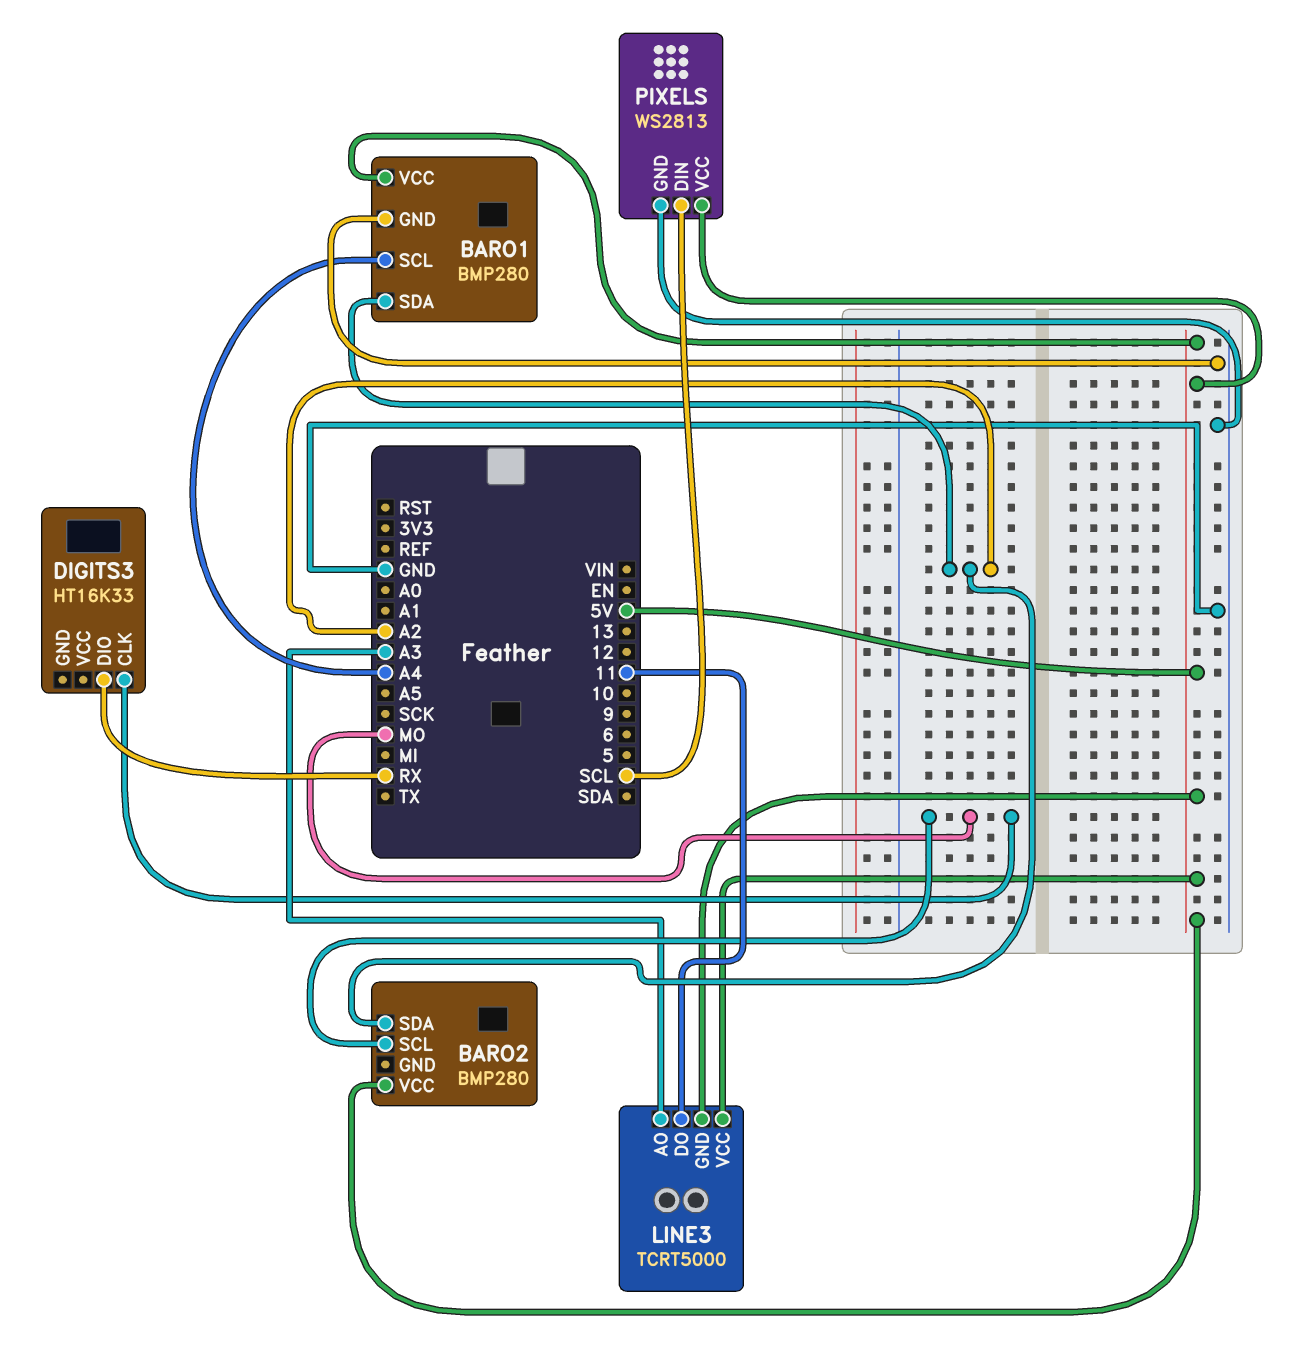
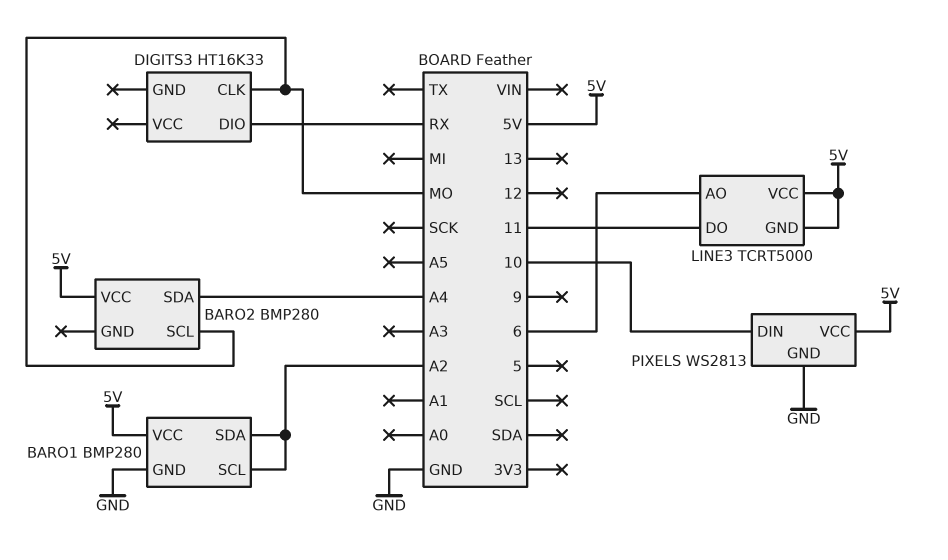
BARO1 pin SCL: A4 -> A2
BARO2 pin SDA: A2 -> A4
LINE3 pin AO: A3 -> 6
PIXELS pin DIN: SCL -> 10

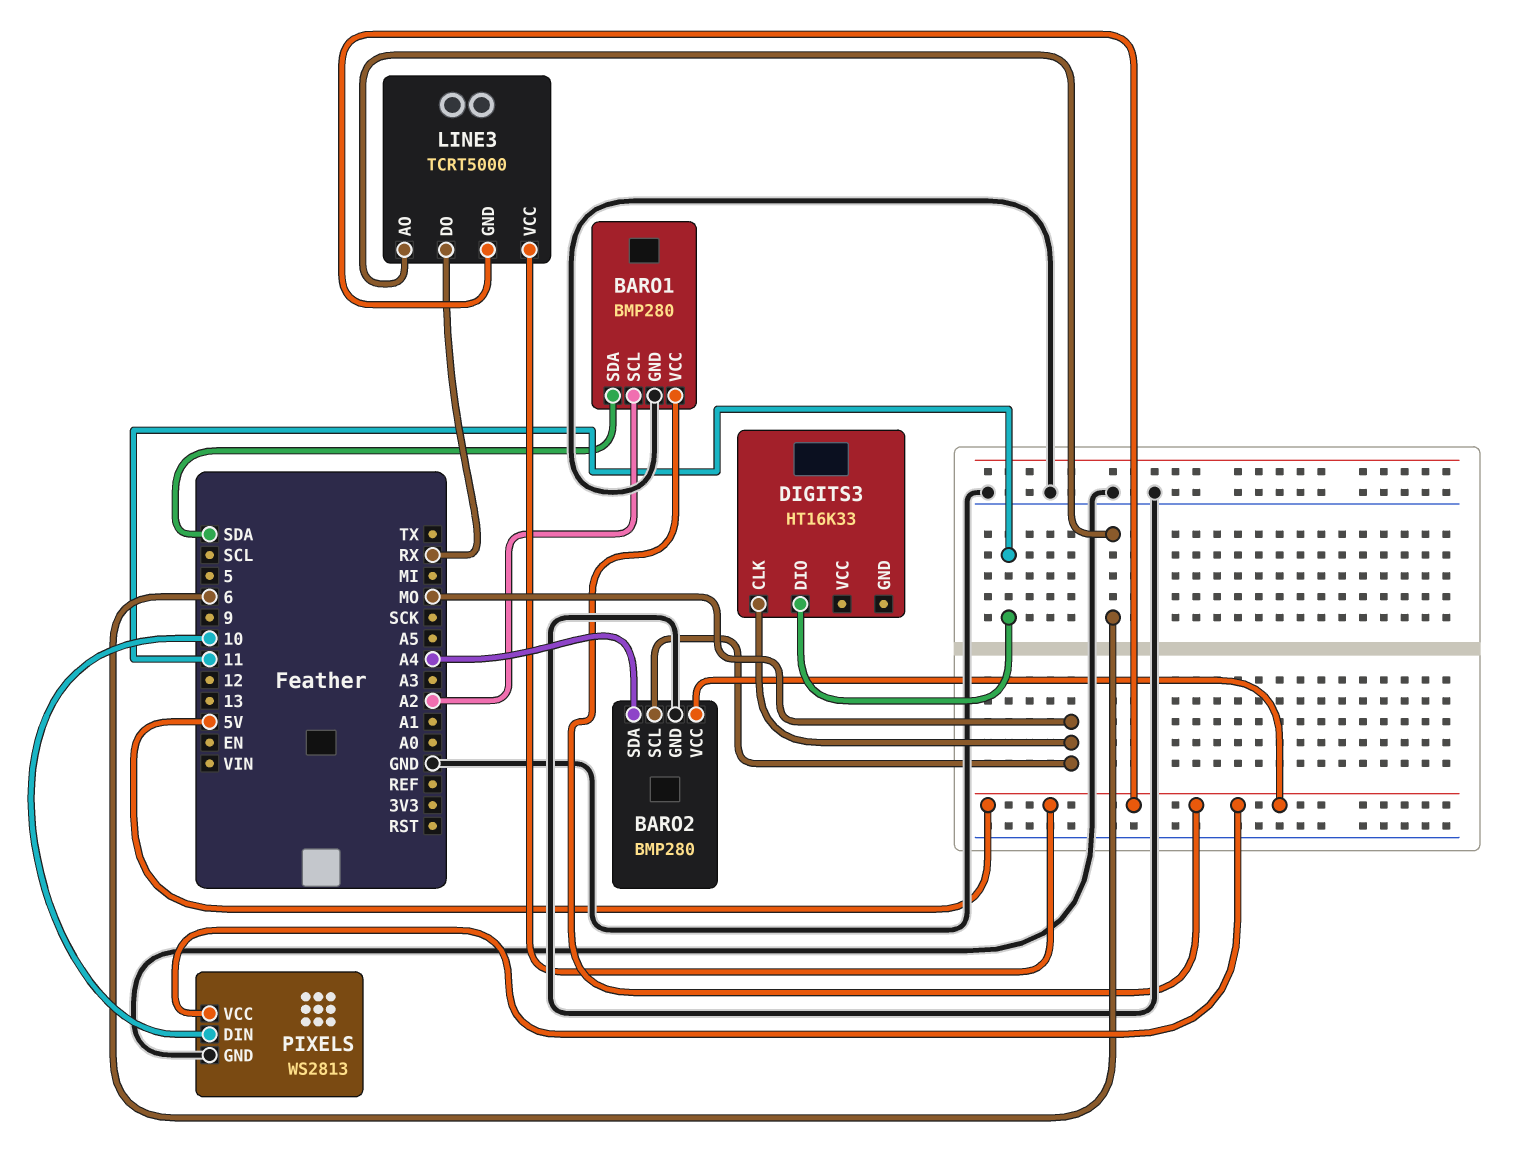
BARO1 pin SDA: A2 -> SDA
BARO2 pin GND: none -> GND
DIGITS3 pin DIO: RX -> 11
LINE3 pin DO: 11 -> RX

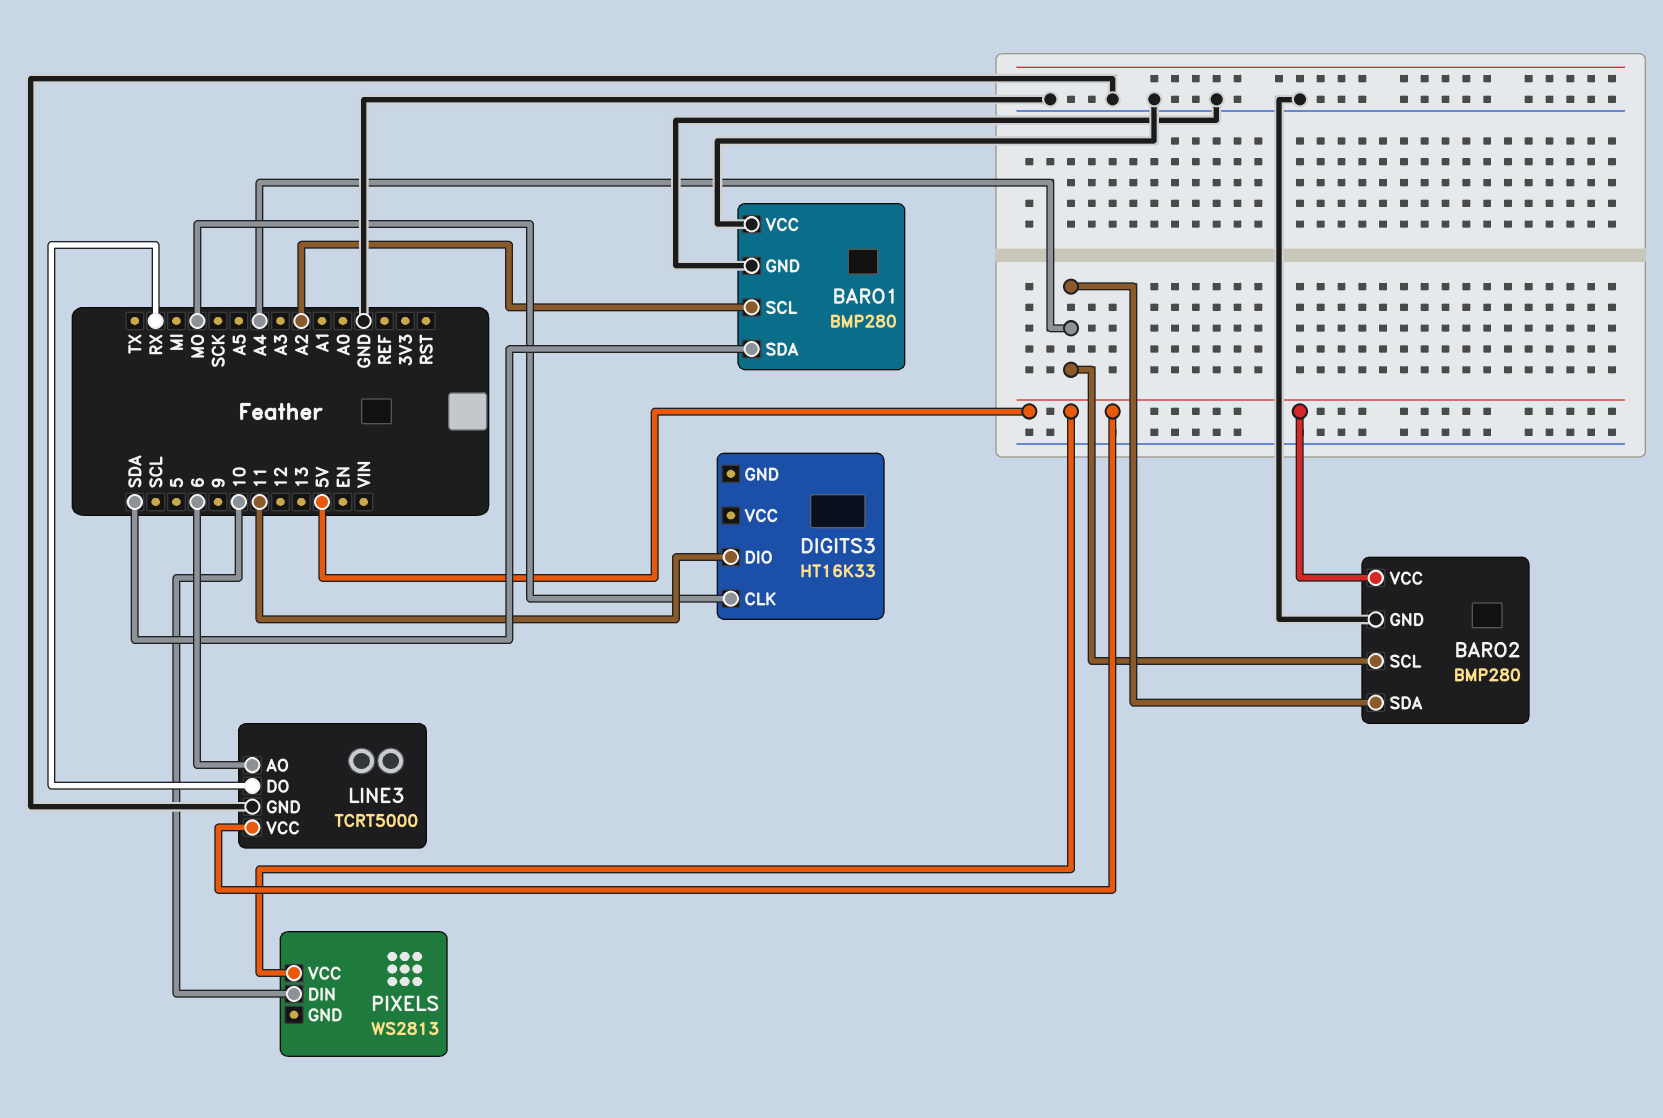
BARO1 pin VCC: 5V -> GND
BARO2 pin SCL: MO -> A4
LINE3 pin GND: 5V -> GND
PIXELS pin GND: GND -> none

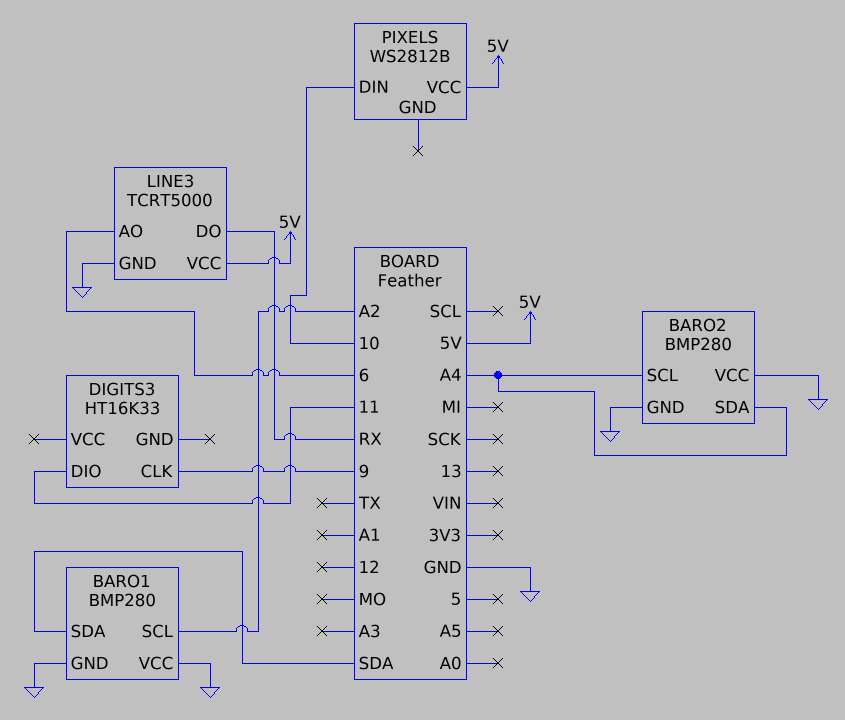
BARO2 pin VCC: 5V -> GND
DIGITS3 pin CLK: MO -> 9
PIXELS: WS2813 -> WS2812B

